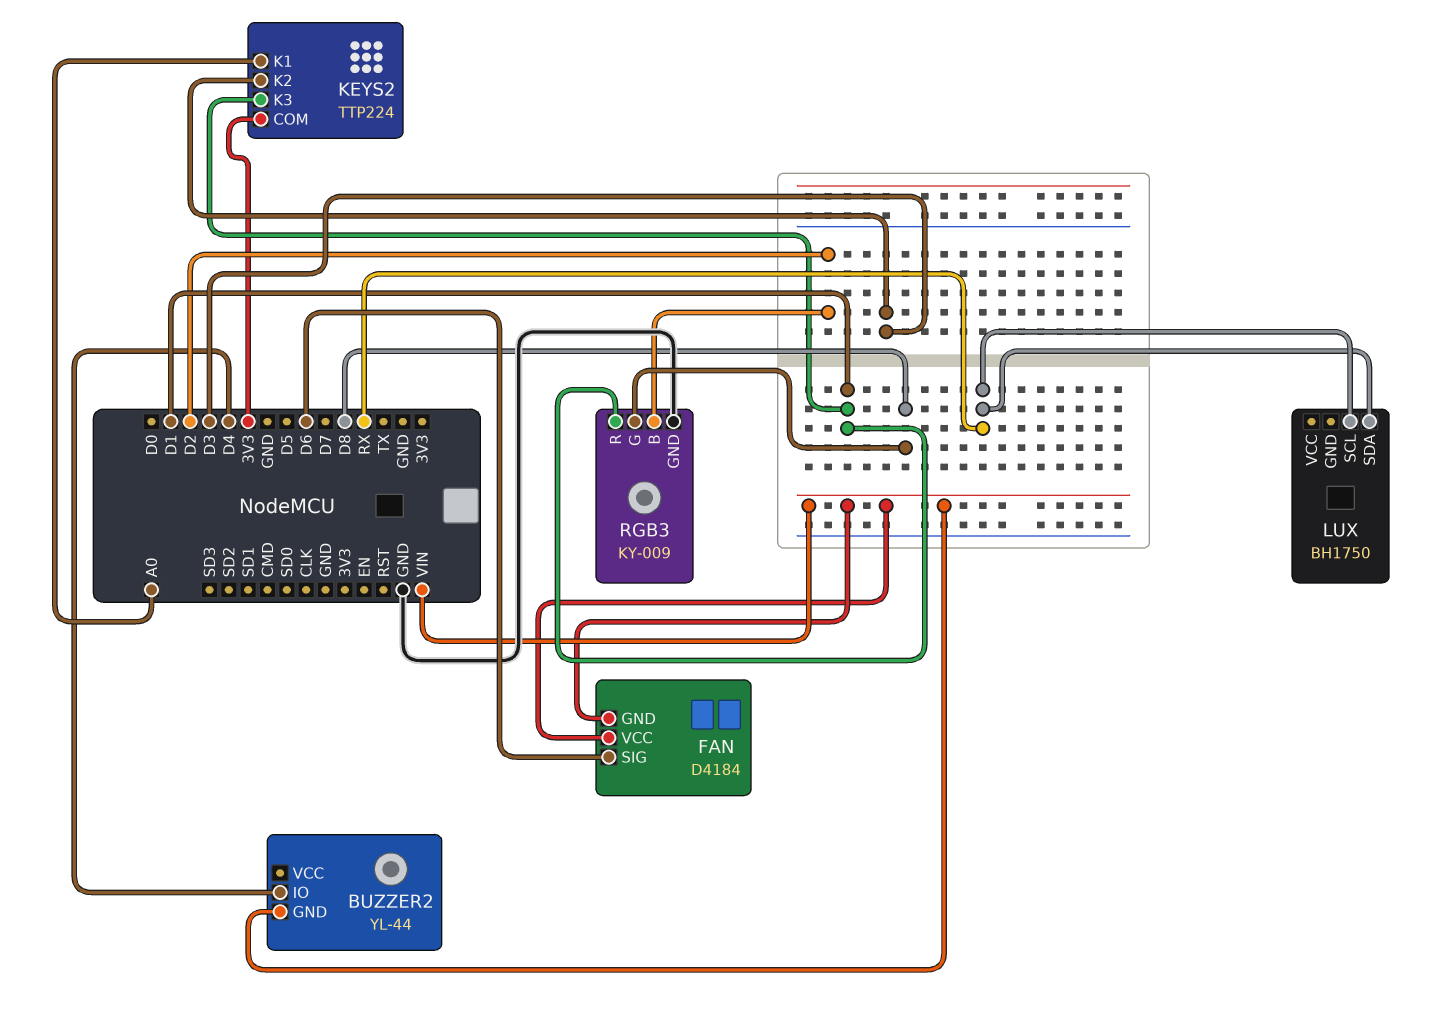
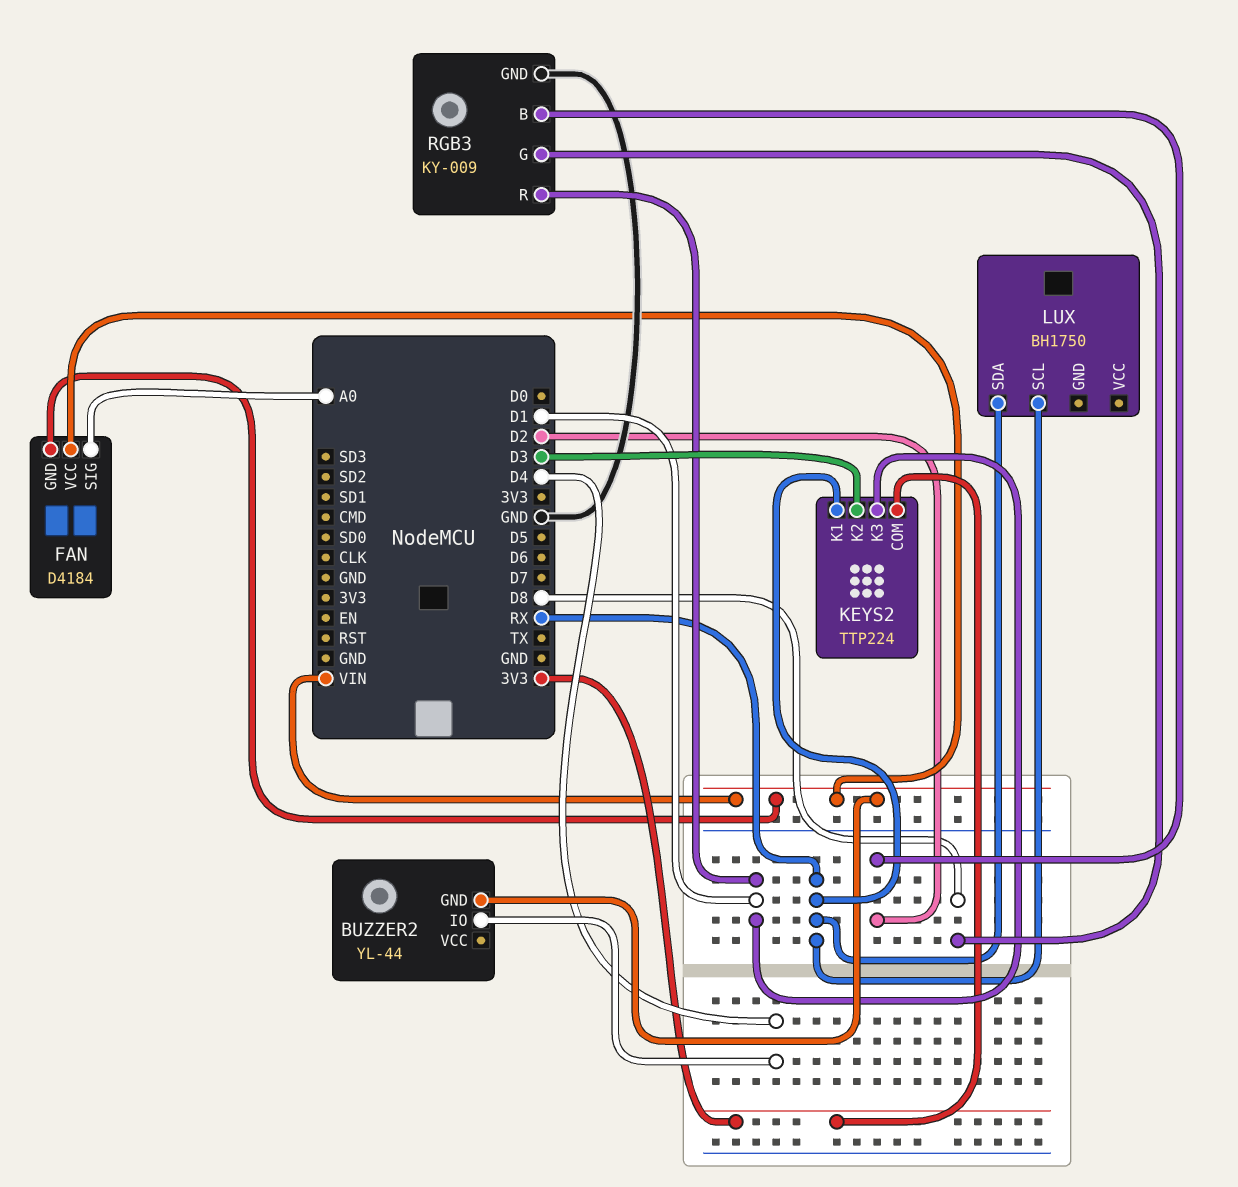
FAN pin SIG: D6 -> A0
KEYS2 pin K1: A0 -> RX

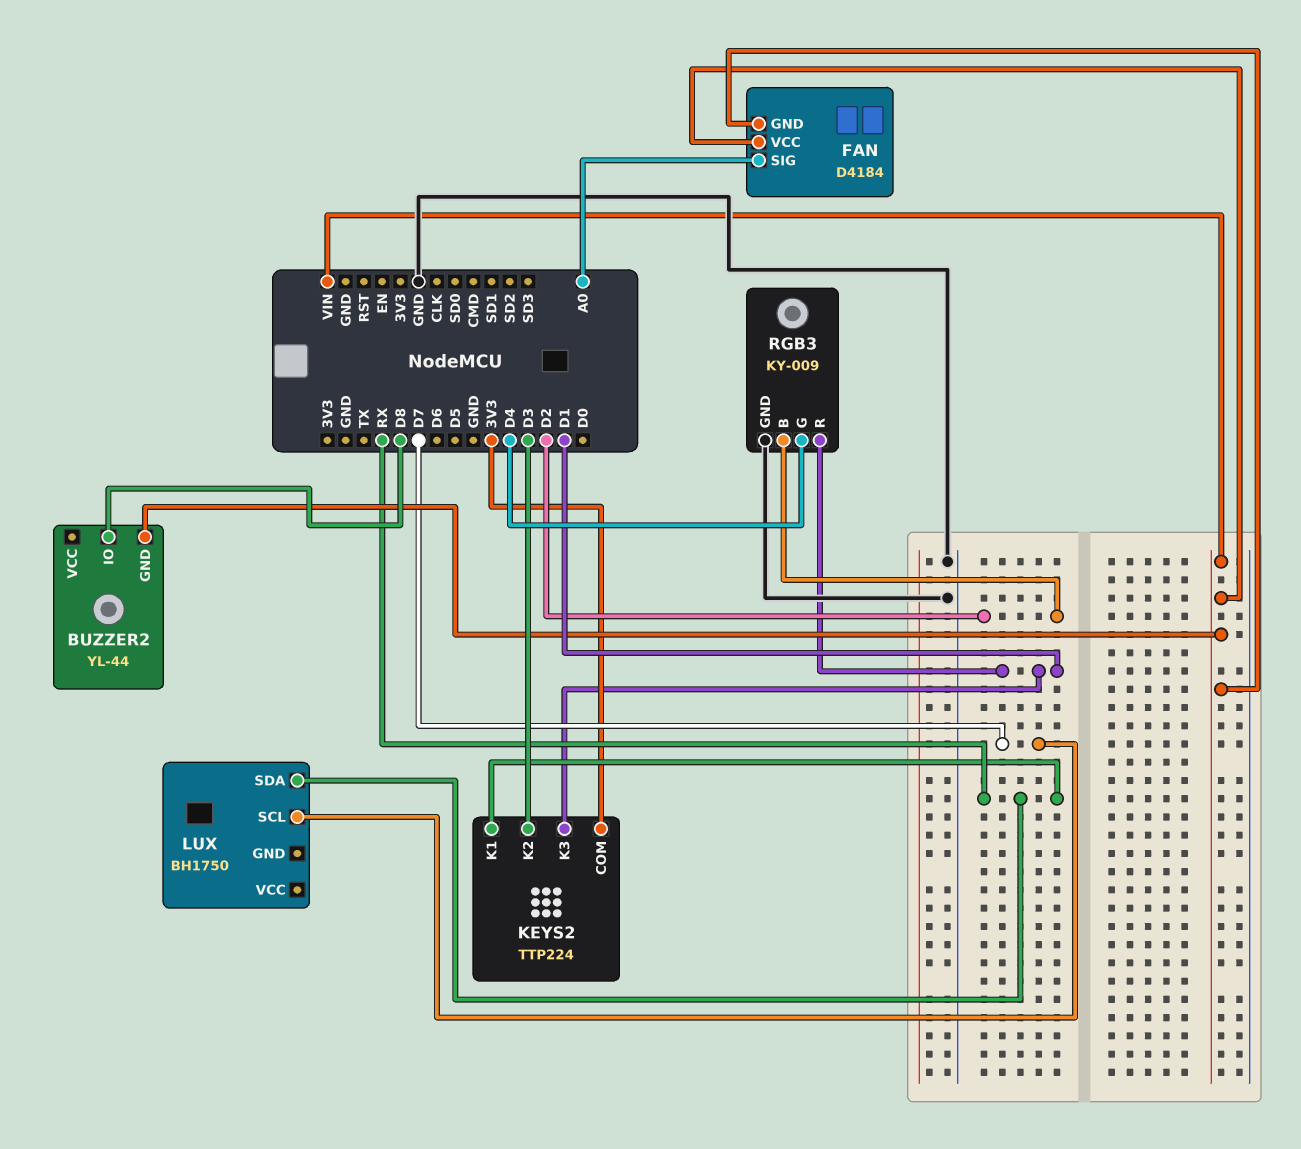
BUZZER2 pin IO: D4 -> D8
LUX pin SCL: RX -> D7
RGB3 pin G: D8 -> D4

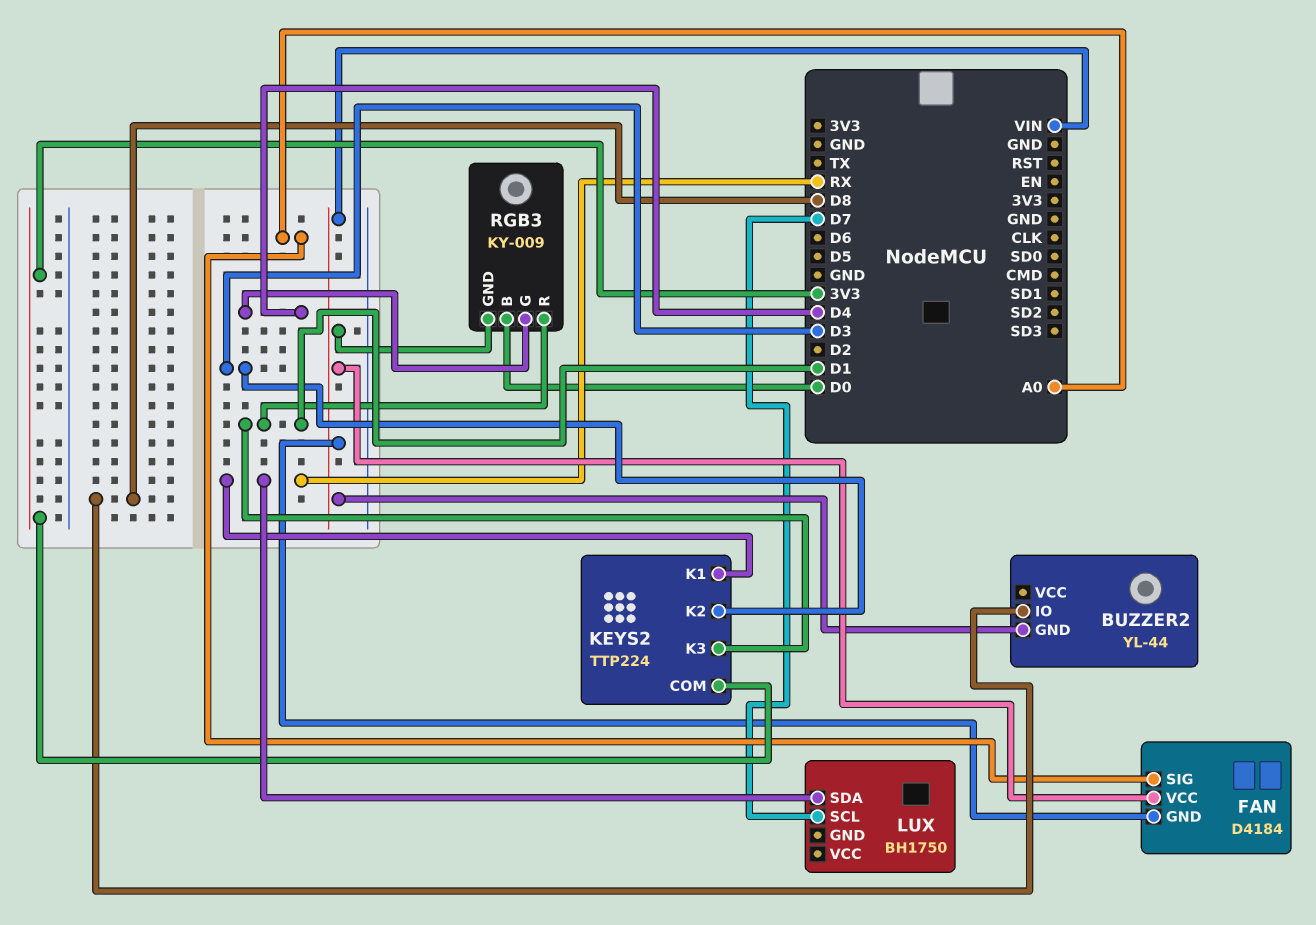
RGB3 pin B: D2 -> D0
RGB3 pin GND: GND -> VIN

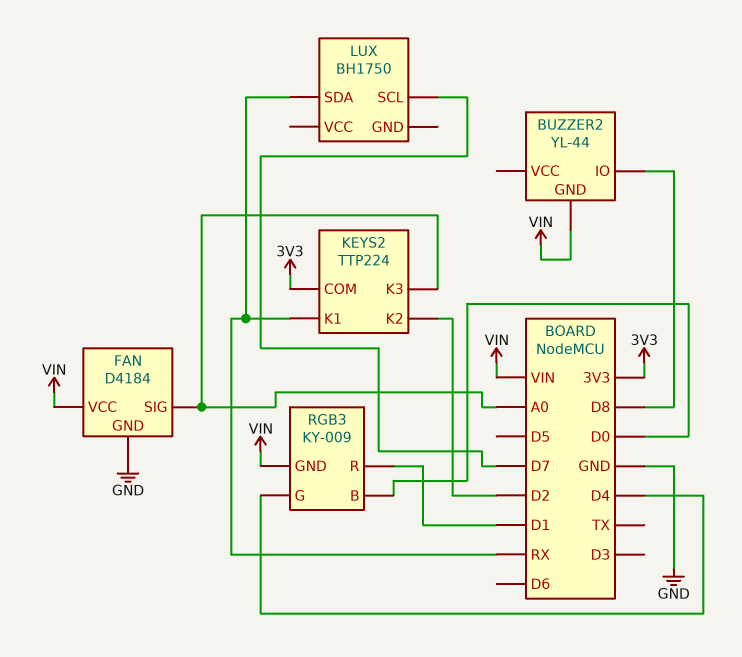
FAN pin GND: VIN -> GND
KEYS2 pin K2: D3 -> D2
KEYS2 pin K3: D1 -> A0

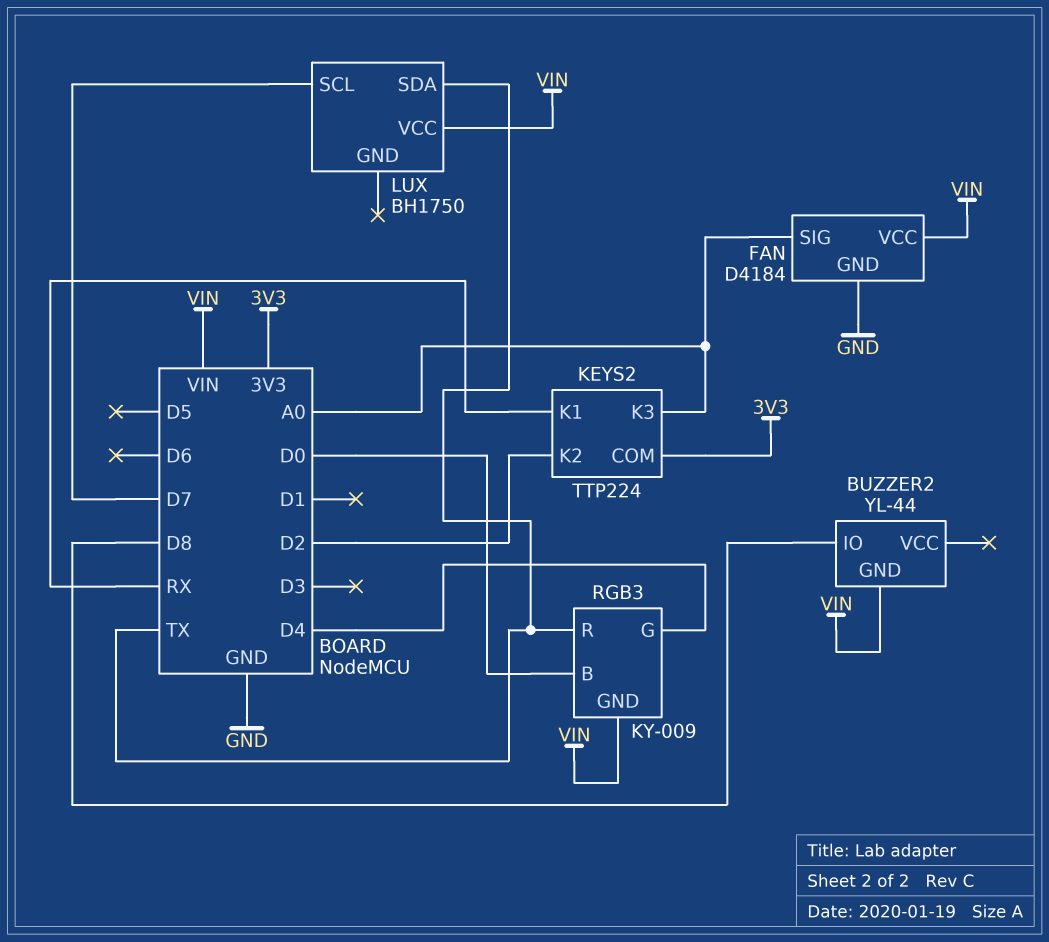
LUX pin SDA: RX -> TX
LUX pin VCC: none -> VIN
RGB3 pin R: D1 -> TX

